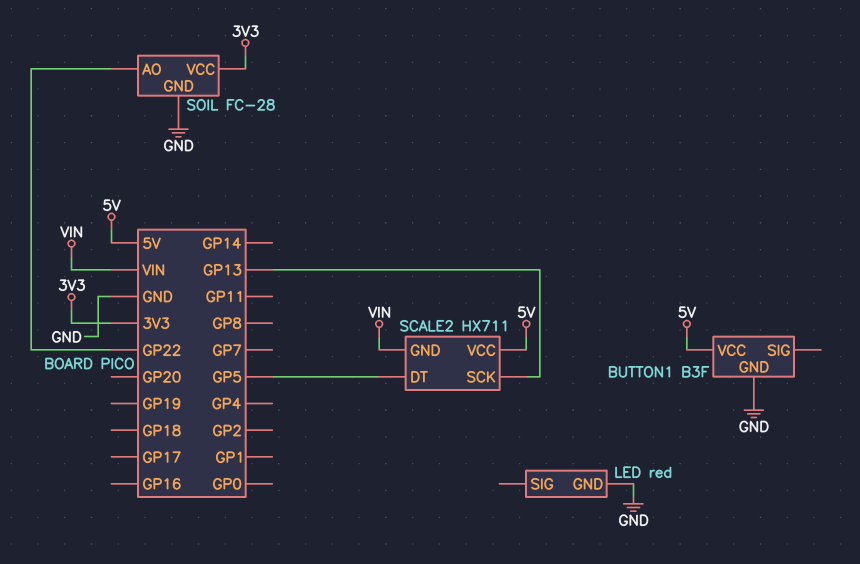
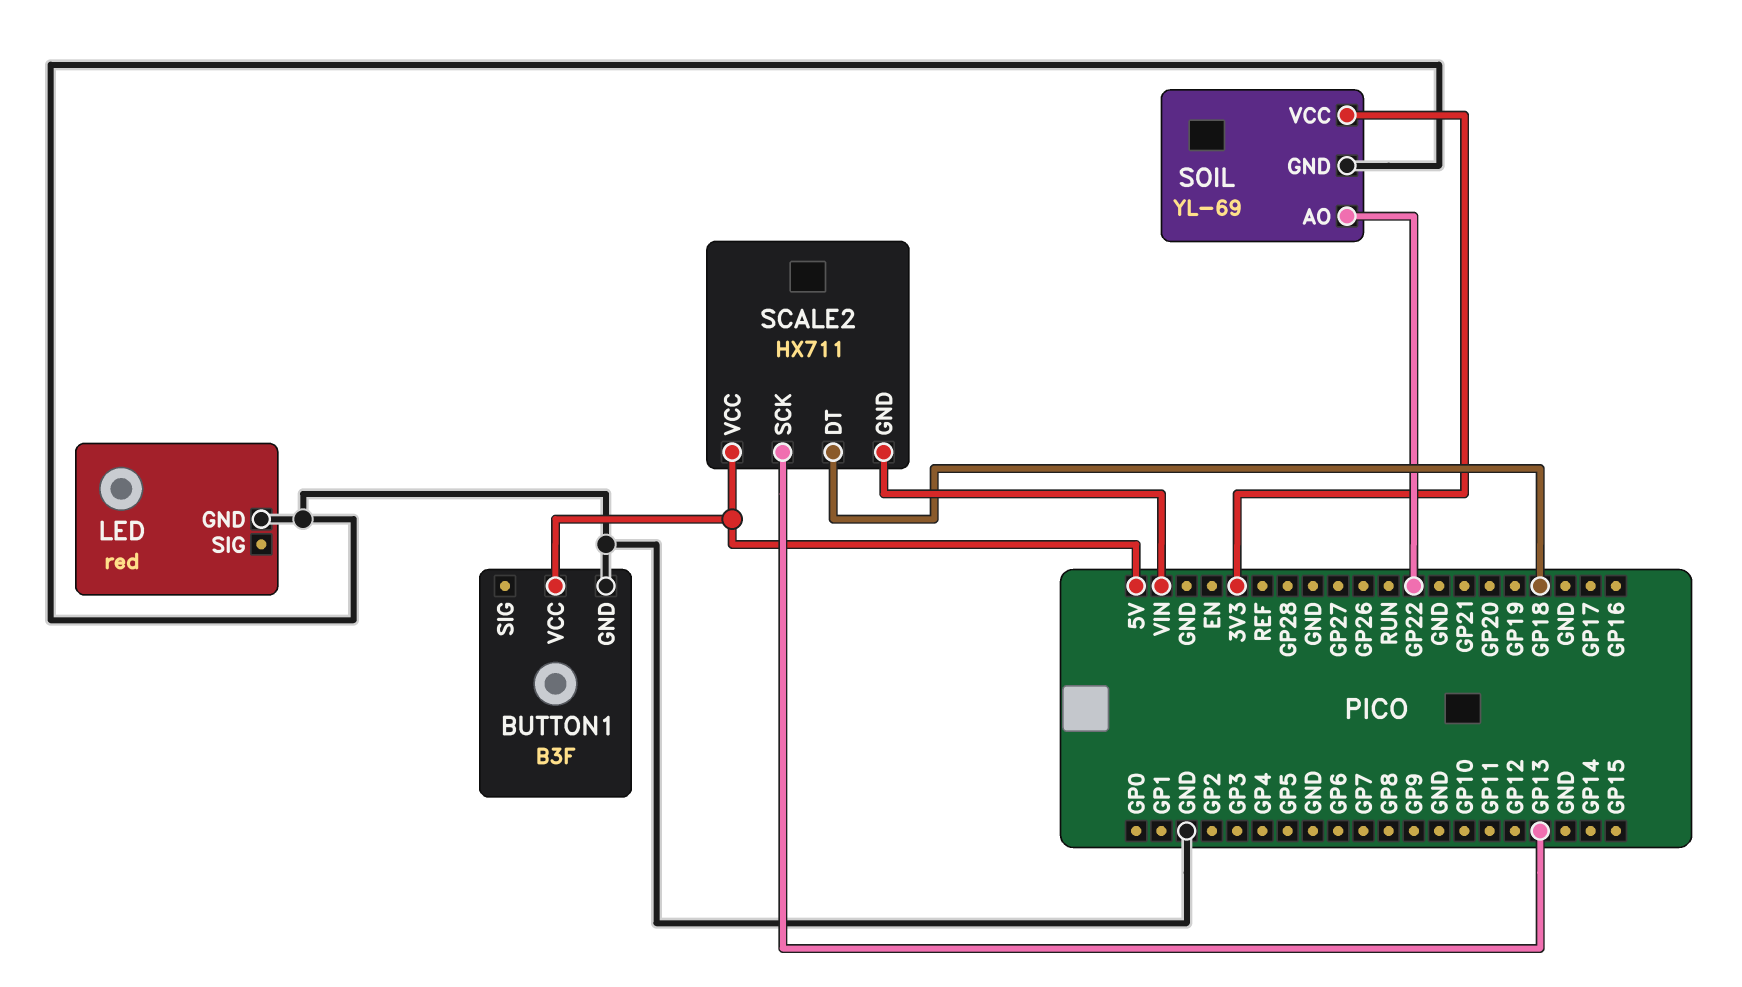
SCALE2 pin DT: GP5 -> GP18
SOIL: FC-28 -> YL-69

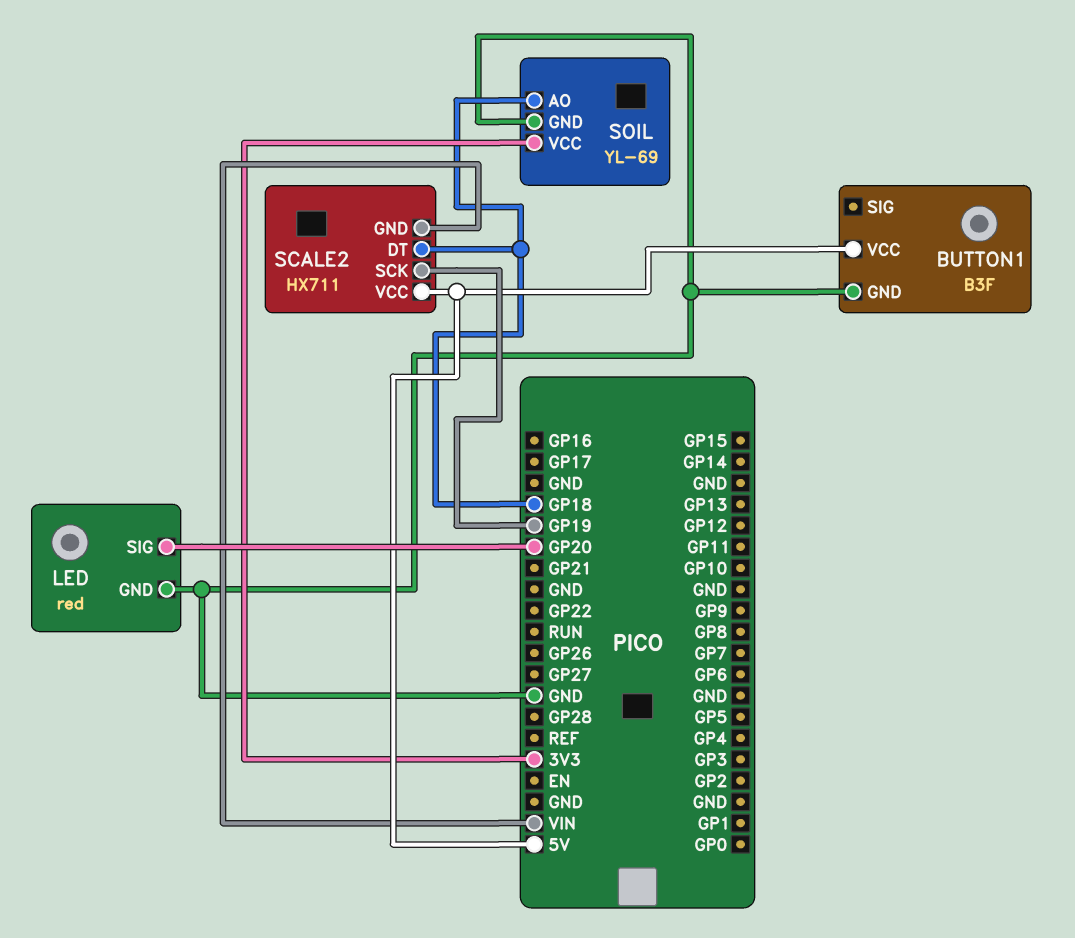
LED pin SIG: none -> GP20
SCALE2 pin SCK: GP13 -> GP19
SOIL pin AO: GP22 -> GP18

